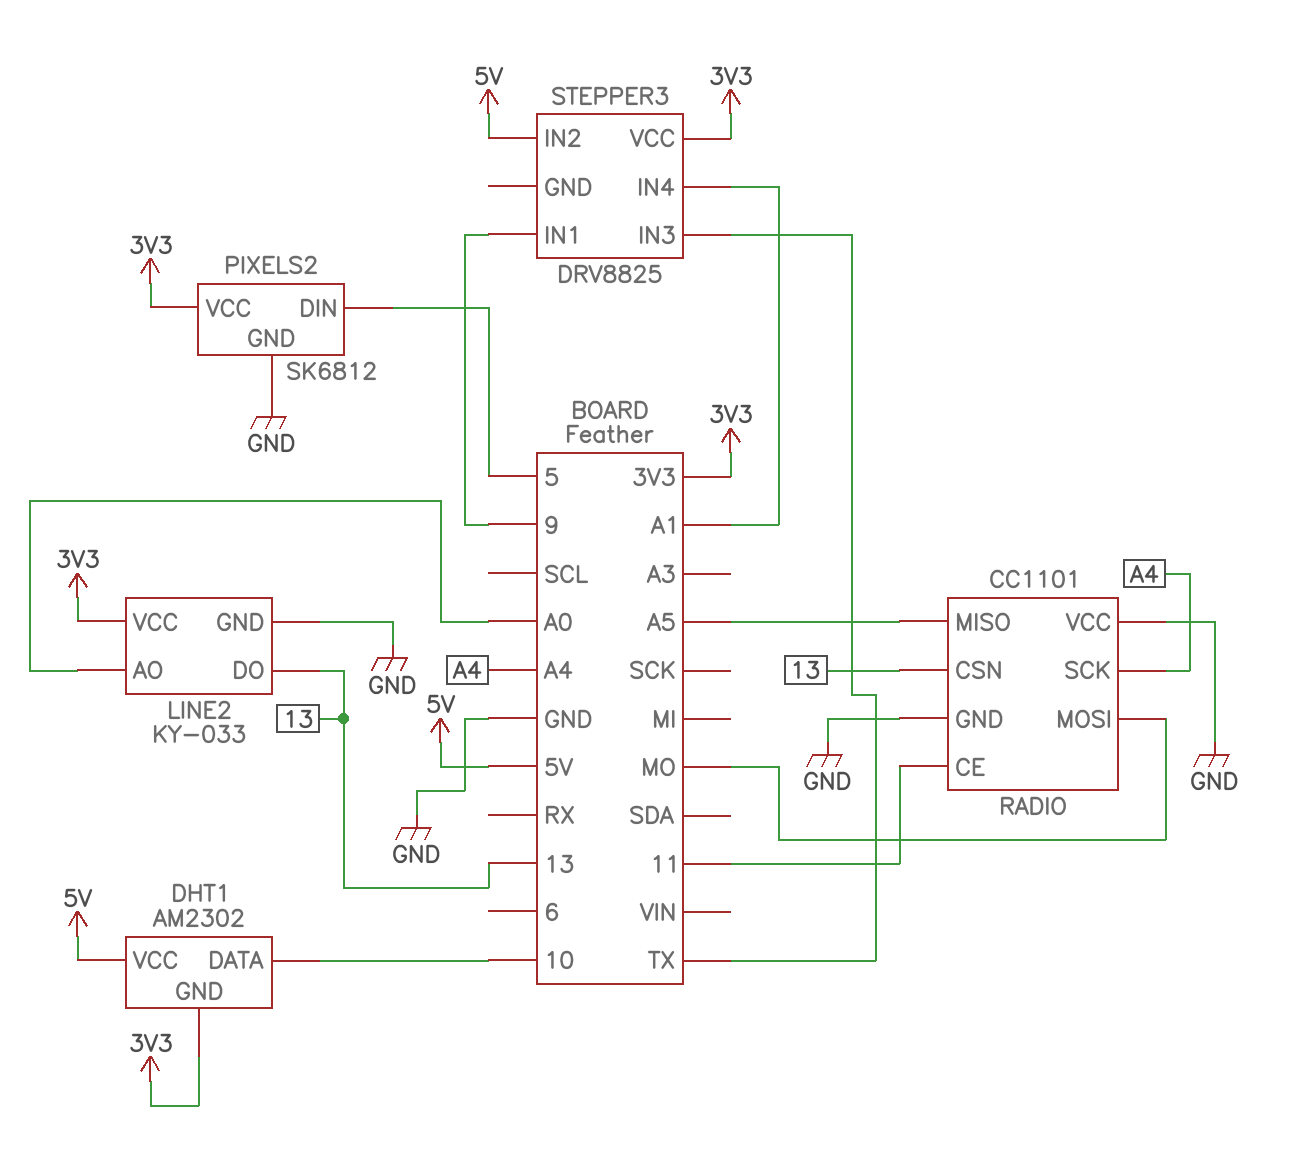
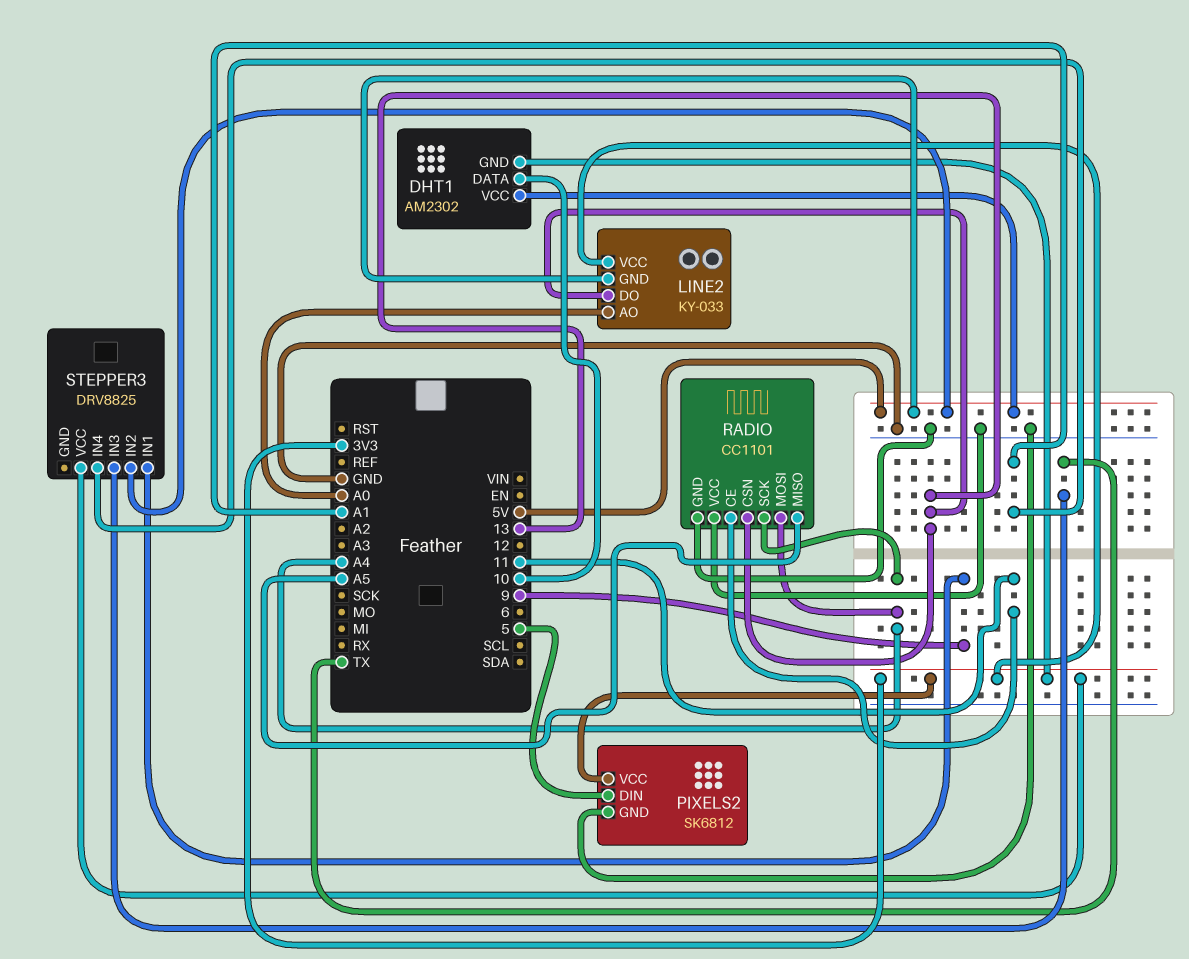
LINE2 pin GND: GND -> 5V
RADIO pin MOSI: MO -> A4

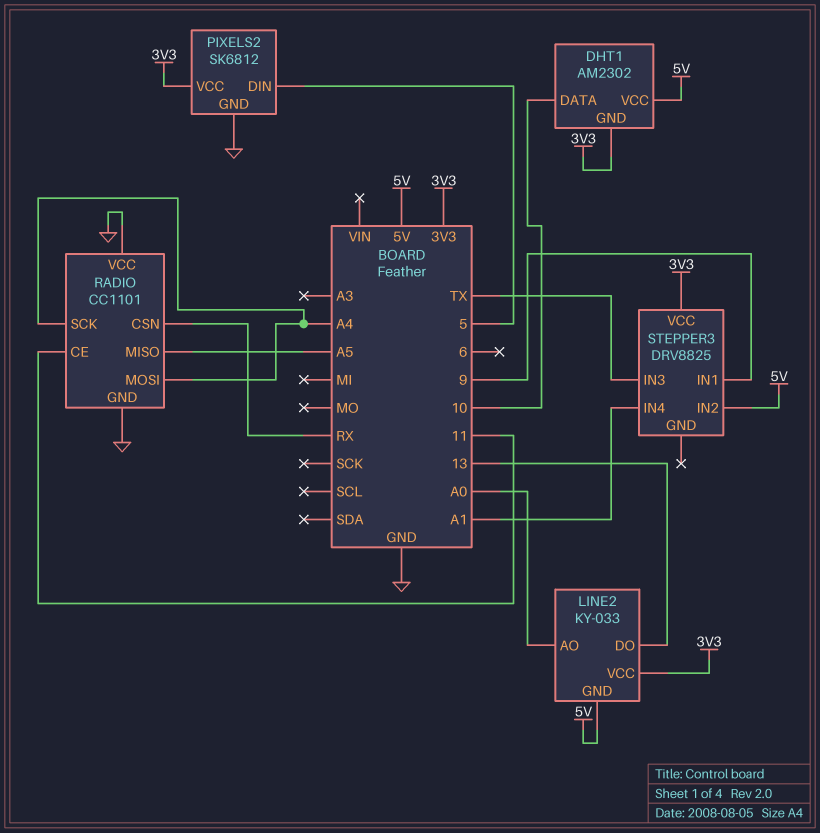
RADIO pin CSN: 13 -> RX

